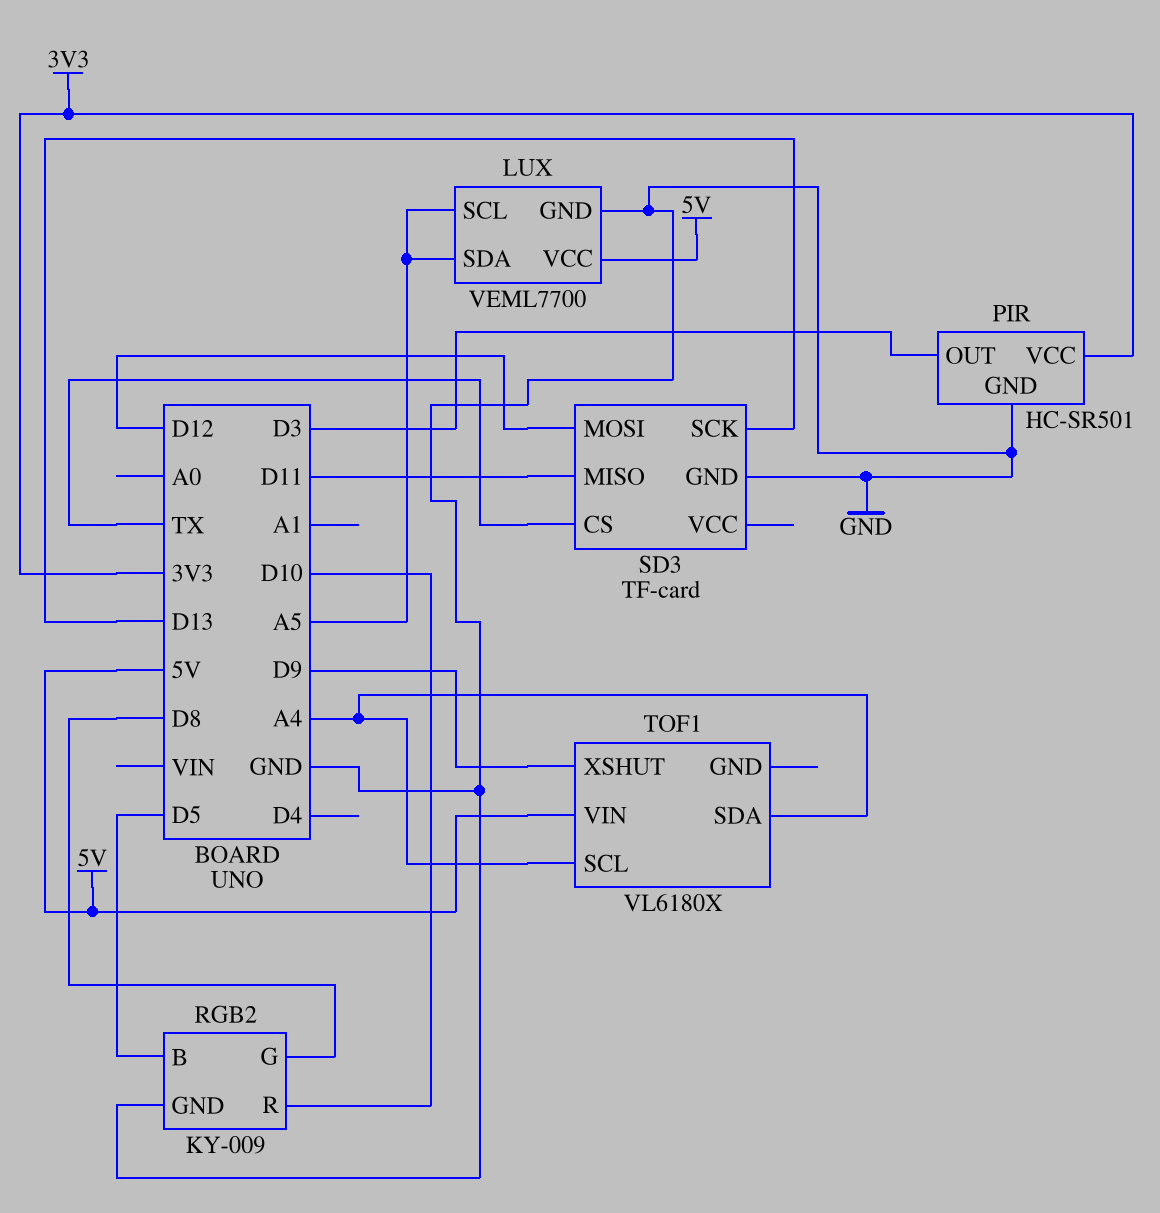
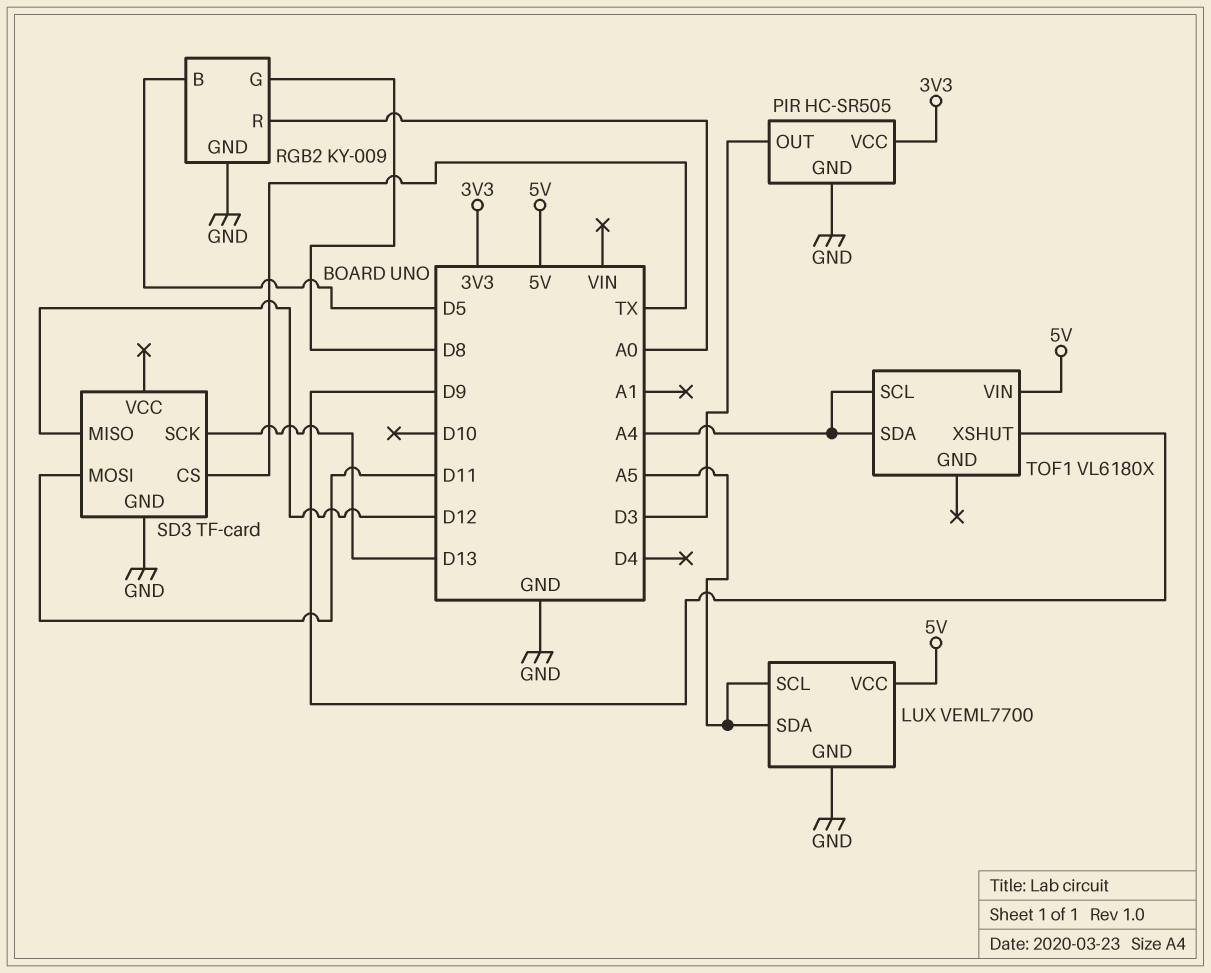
PIR: HC-SR501 -> HC-SR505
RGB2 pin R: D10 -> A0
SD3 pin MISO: D11 -> D12
SD3 pin MOSI: D12 -> D11

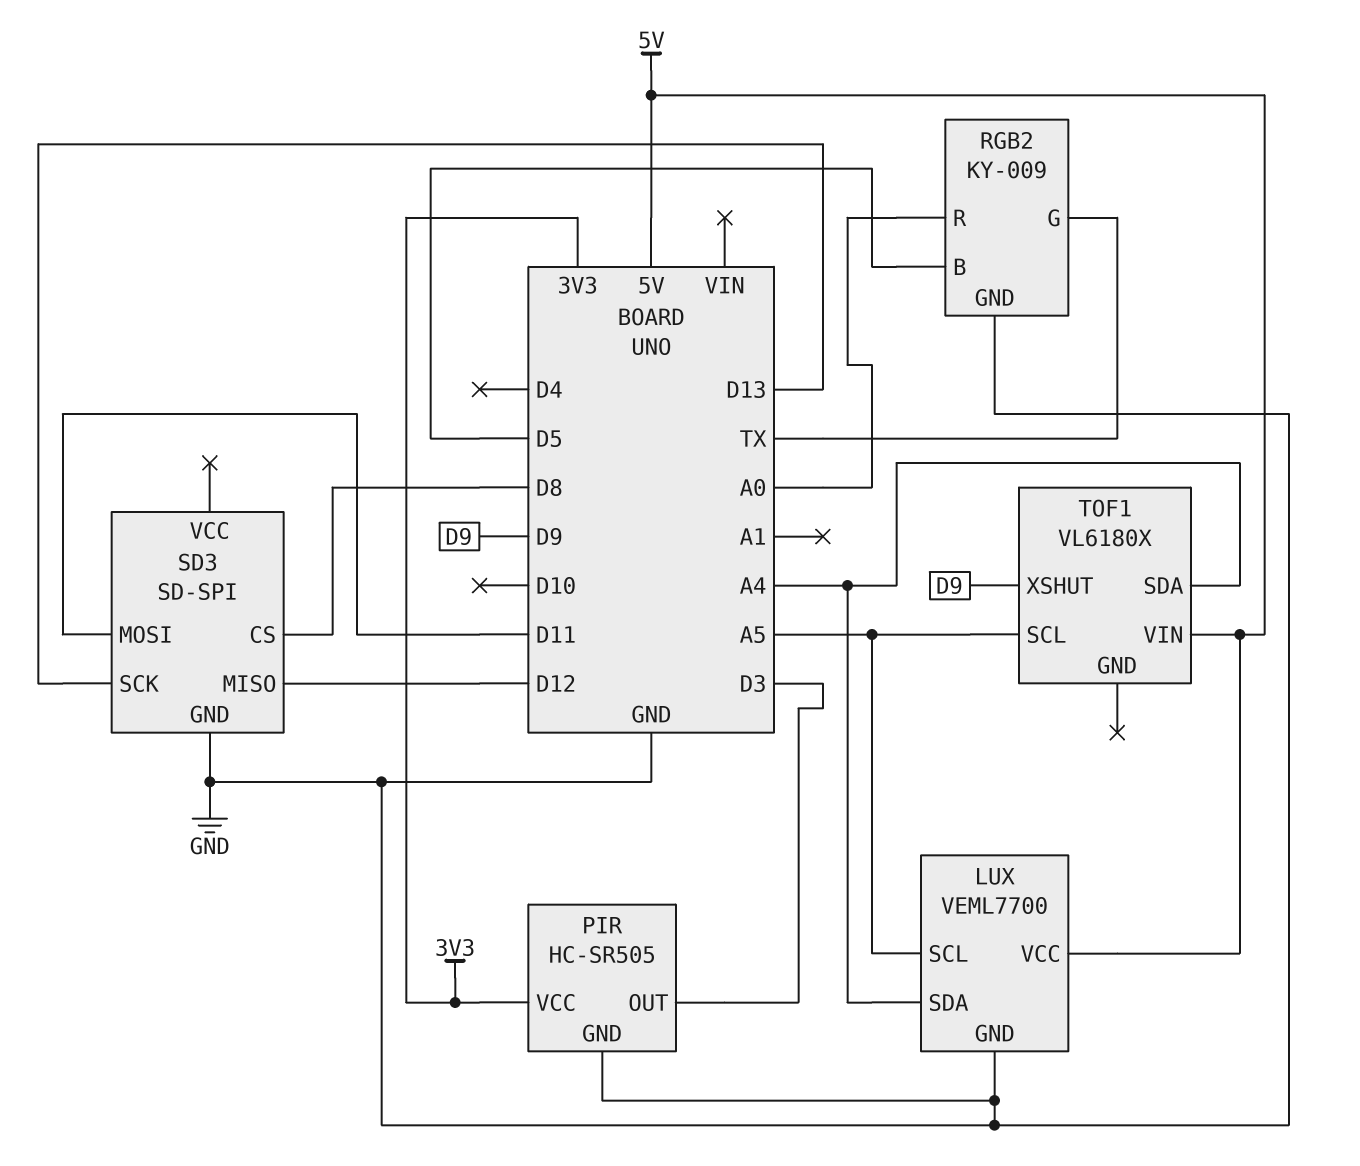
LUX pin SDA: A5 -> A4
RGB2 pin G: D8 -> TX
SD3: TF-card -> SD-SPI
SD3 pin CS: TX -> D8
TOF1 pin SCL: A4 -> A5

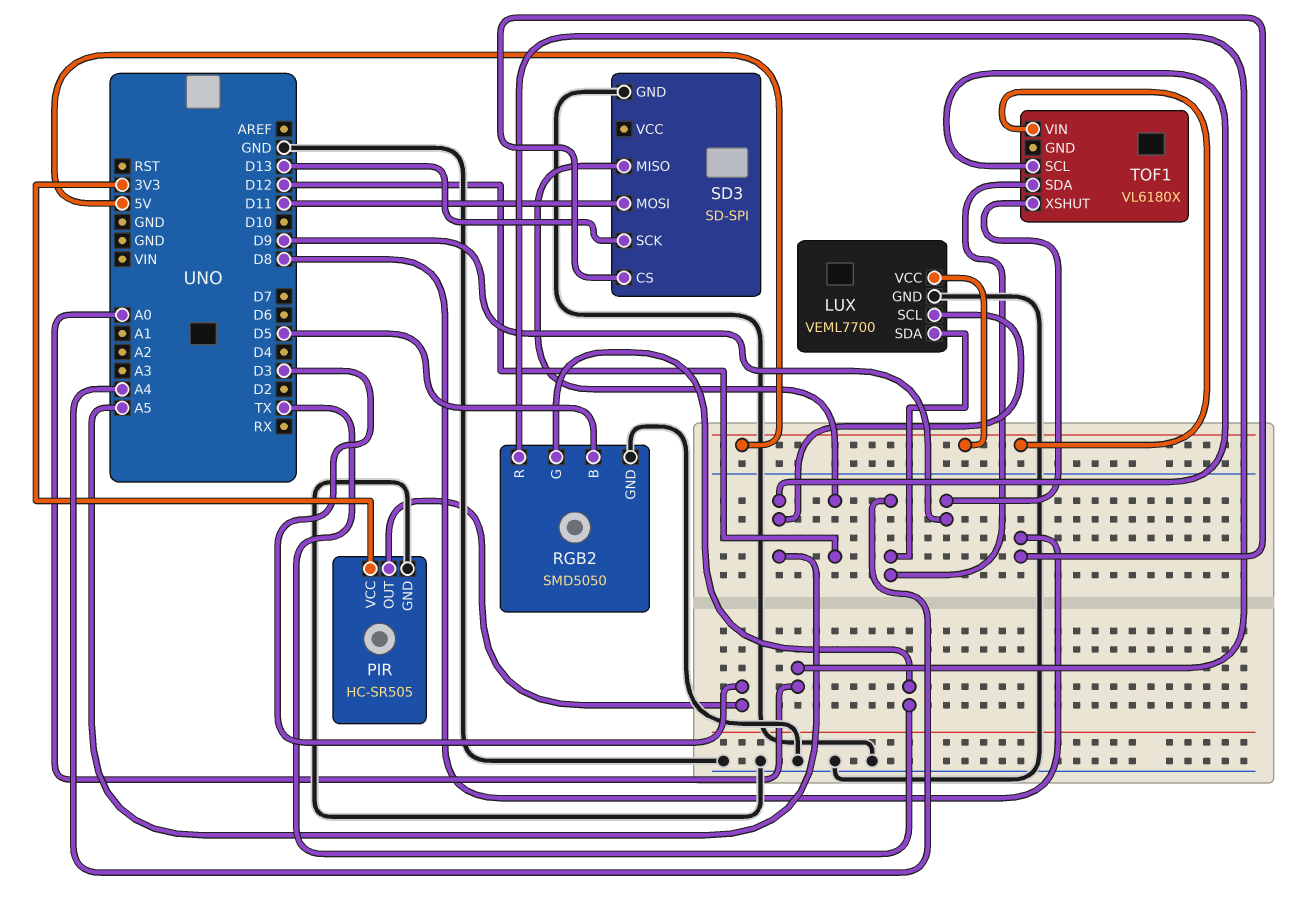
RGB2: KY-009 -> SMD5050

